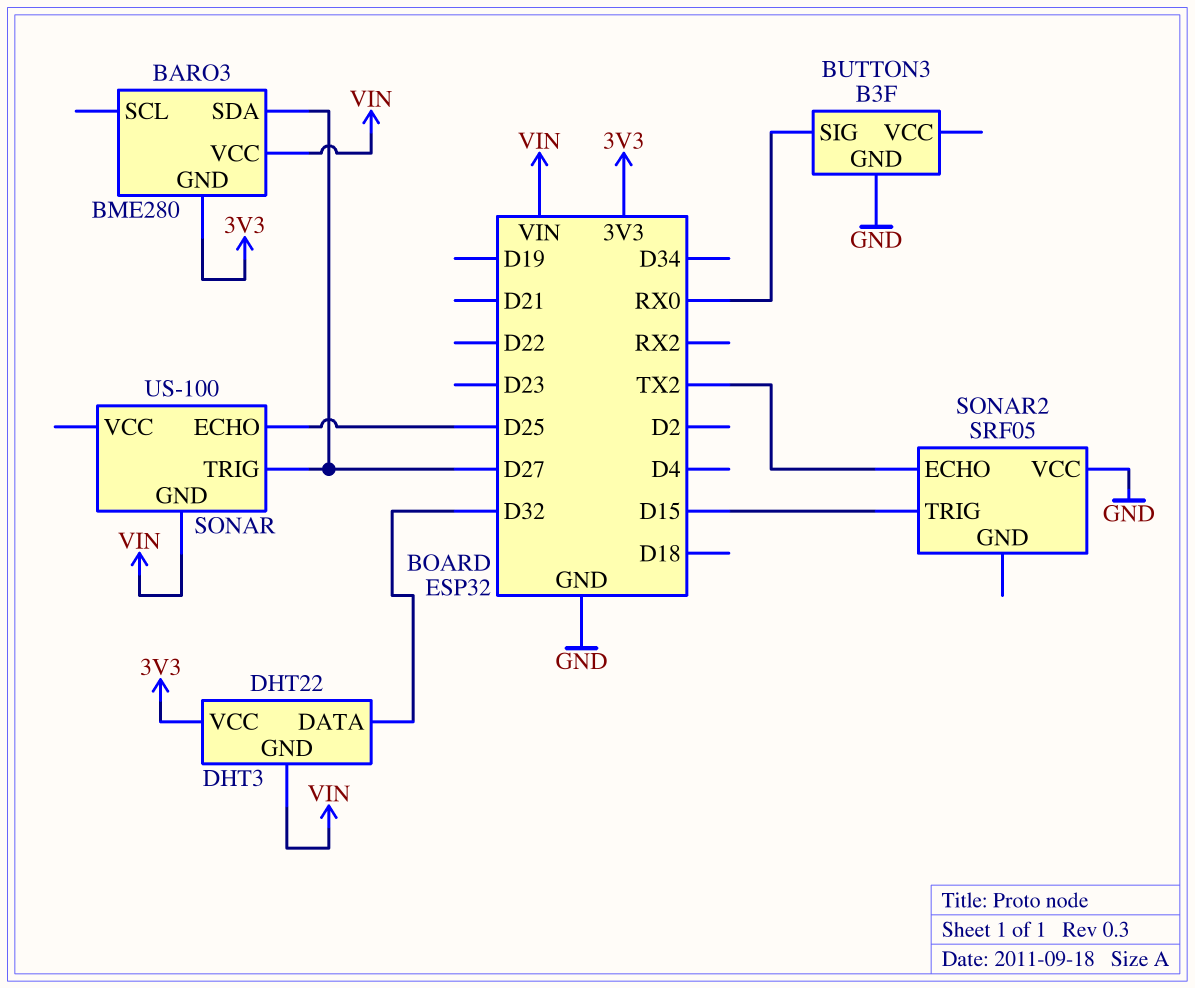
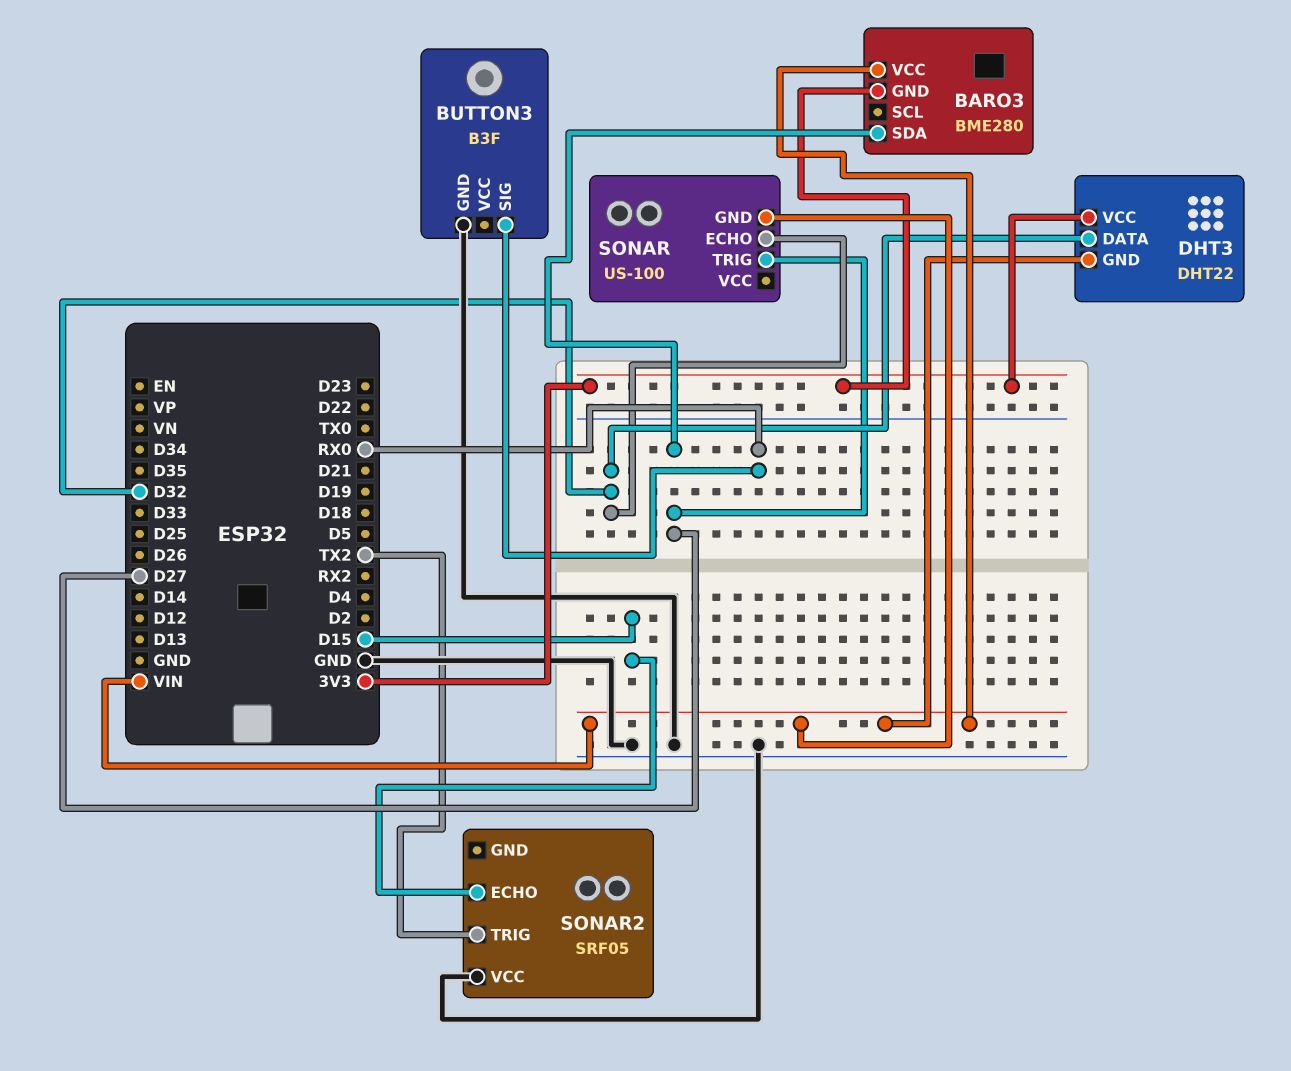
SONAR pin ECHO: D25 -> D32
SONAR2 pin ECHO: TX2 -> D15
SONAR2 pin TRIG: D15 -> TX2

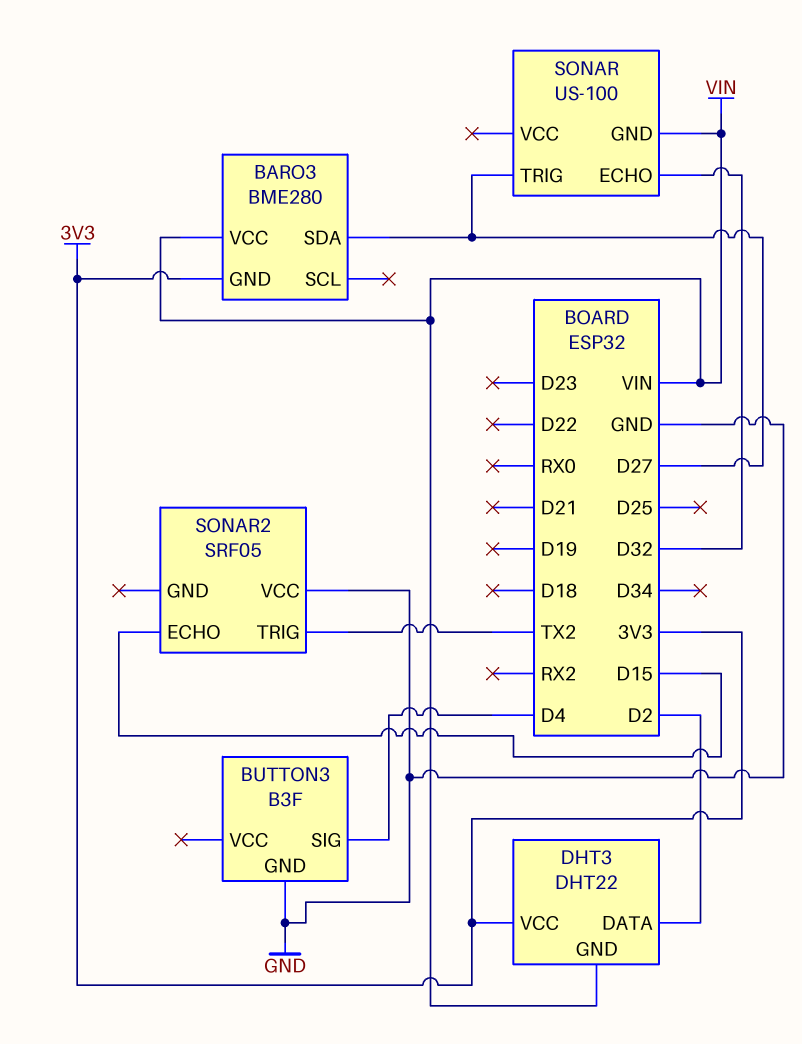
BUTTON3 pin SIG: RX0 -> D4
DHT3 pin DATA: D32 -> D2

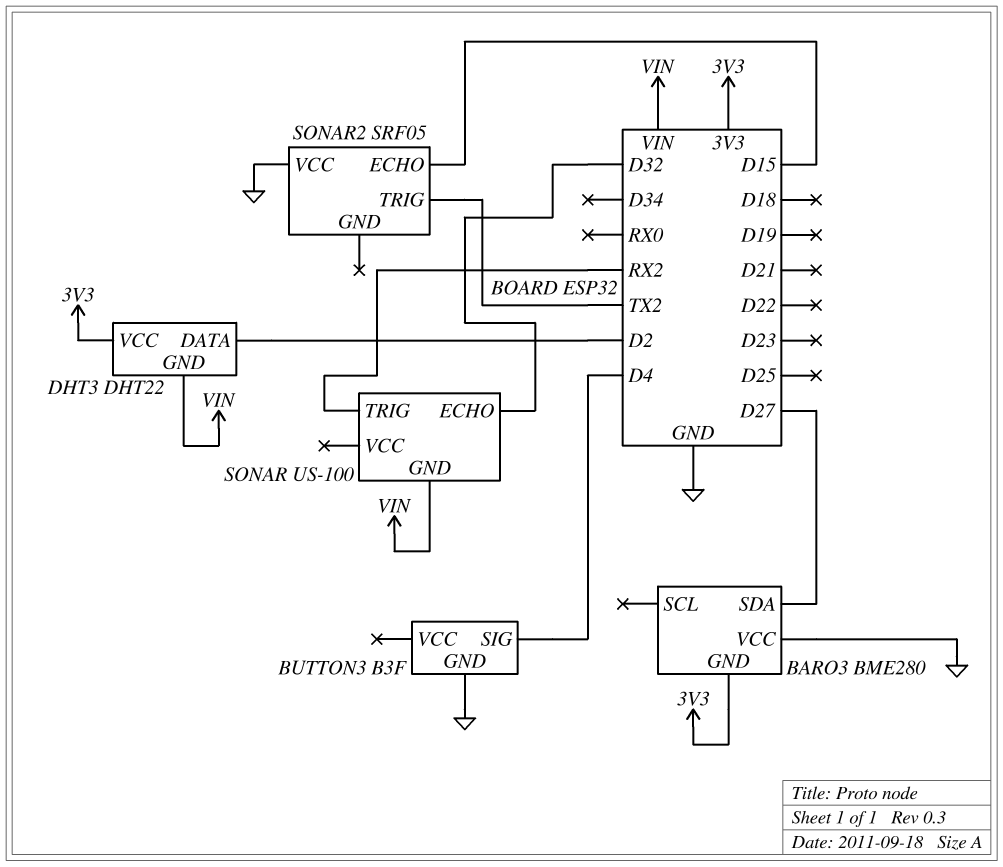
BARO3 pin VCC: VIN -> GND
SONAR pin TRIG: D27 -> RX2

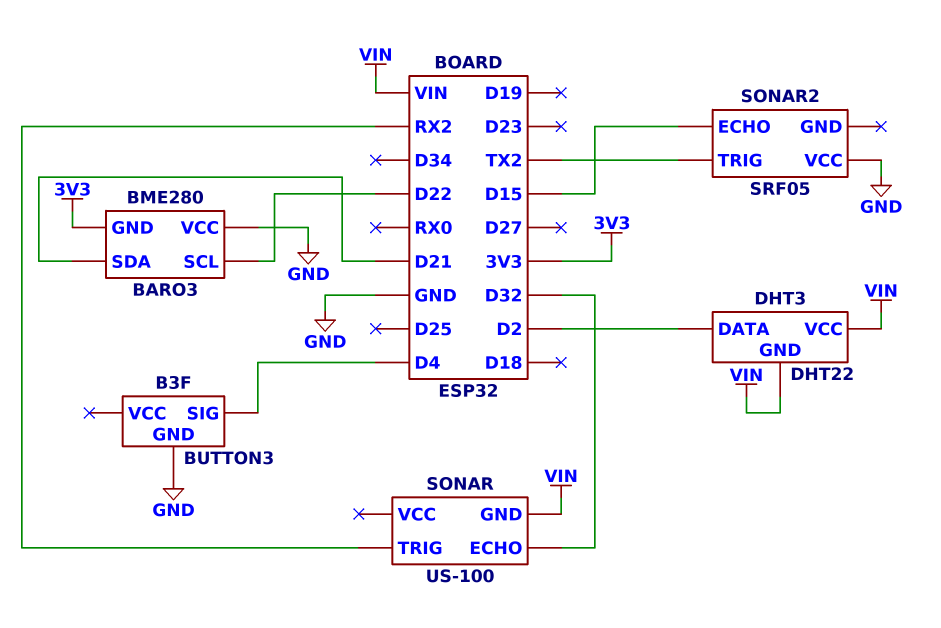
BARO3 pin SCL: none -> D22
BARO3 pin SDA: D27 -> D21
DHT3 pin VCC: 3V3 -> VIN

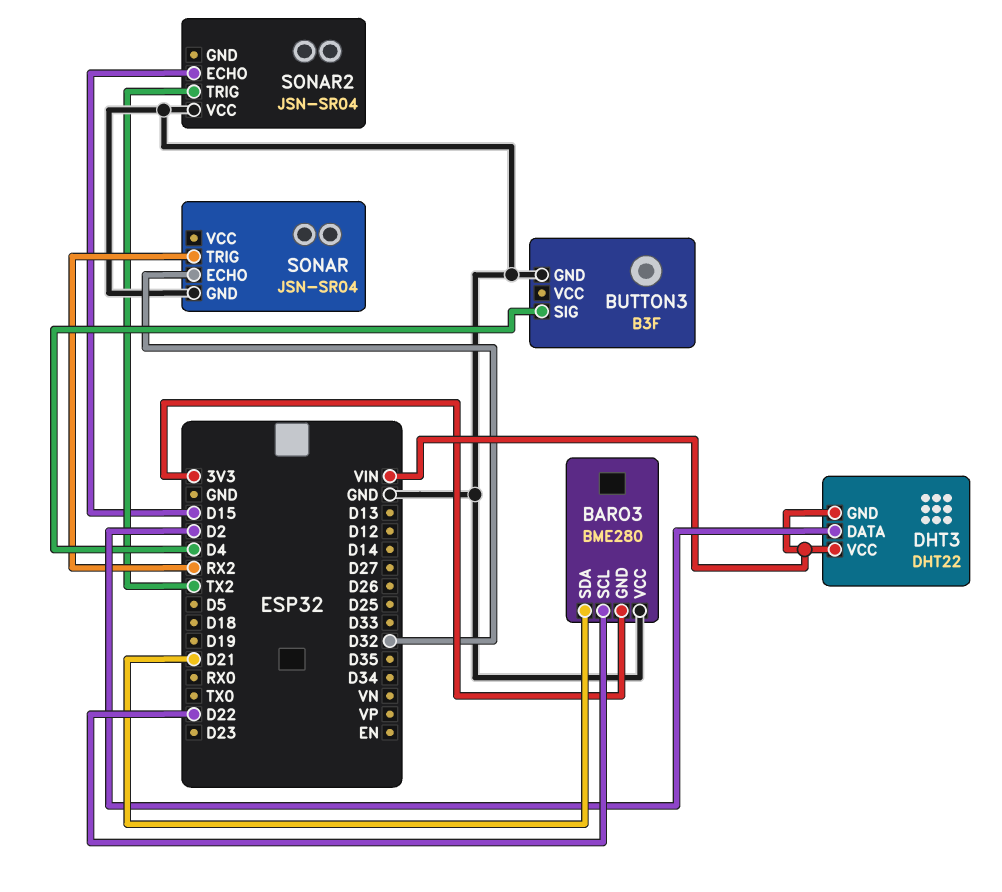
SONAR: US-100 -> JSN-SR04
SONAR pin GND: VIN -> GND
SONAR2: SRF05 -> JSN-SR04

